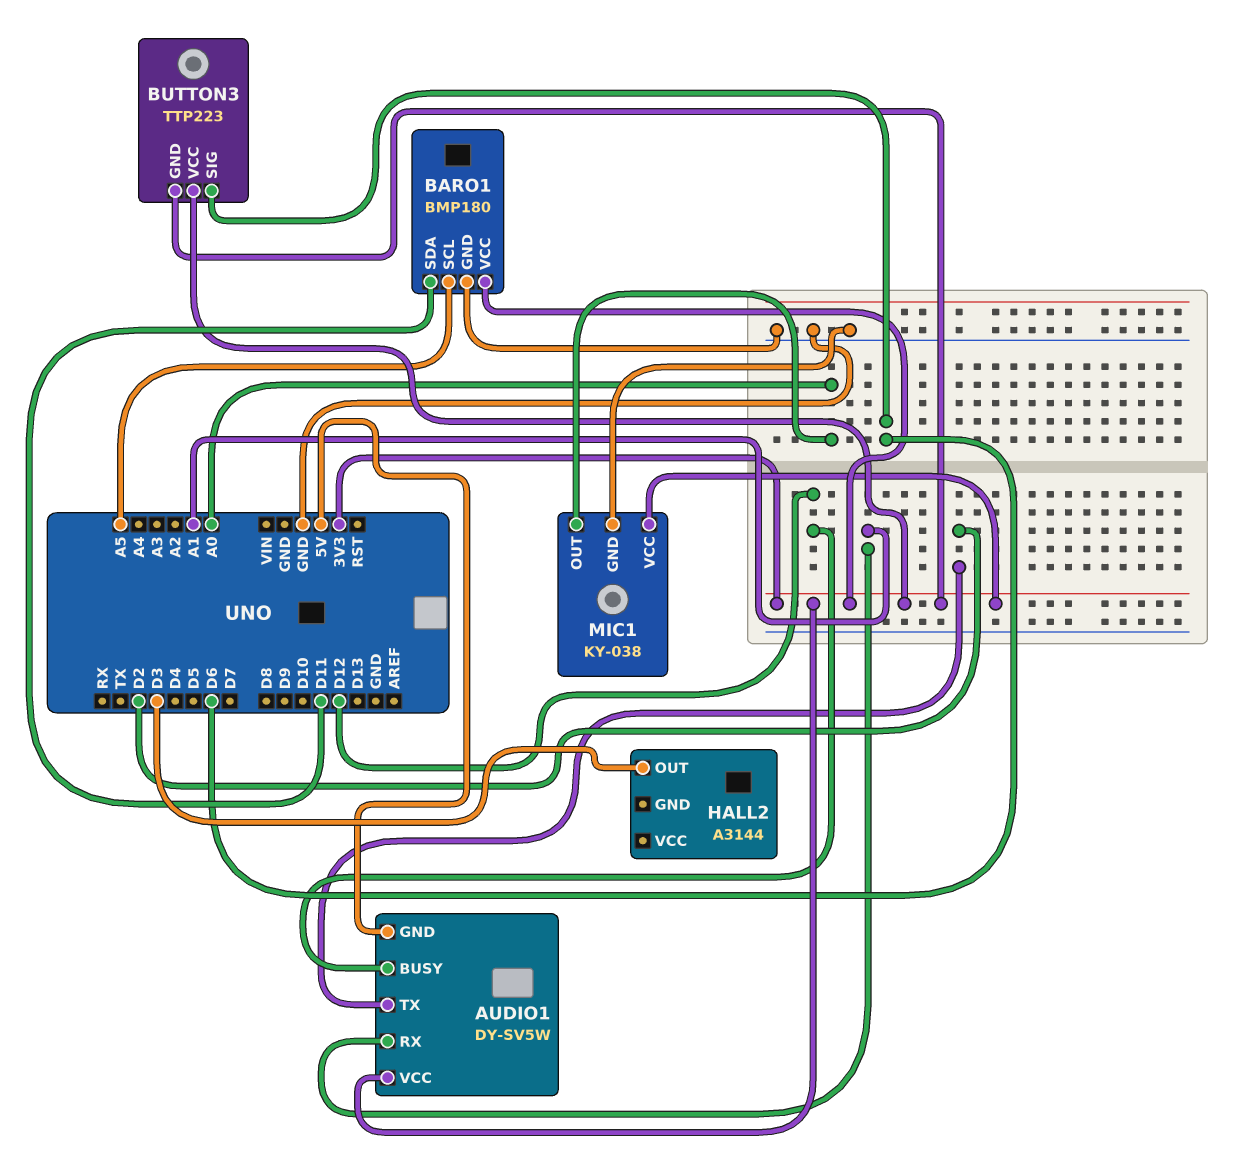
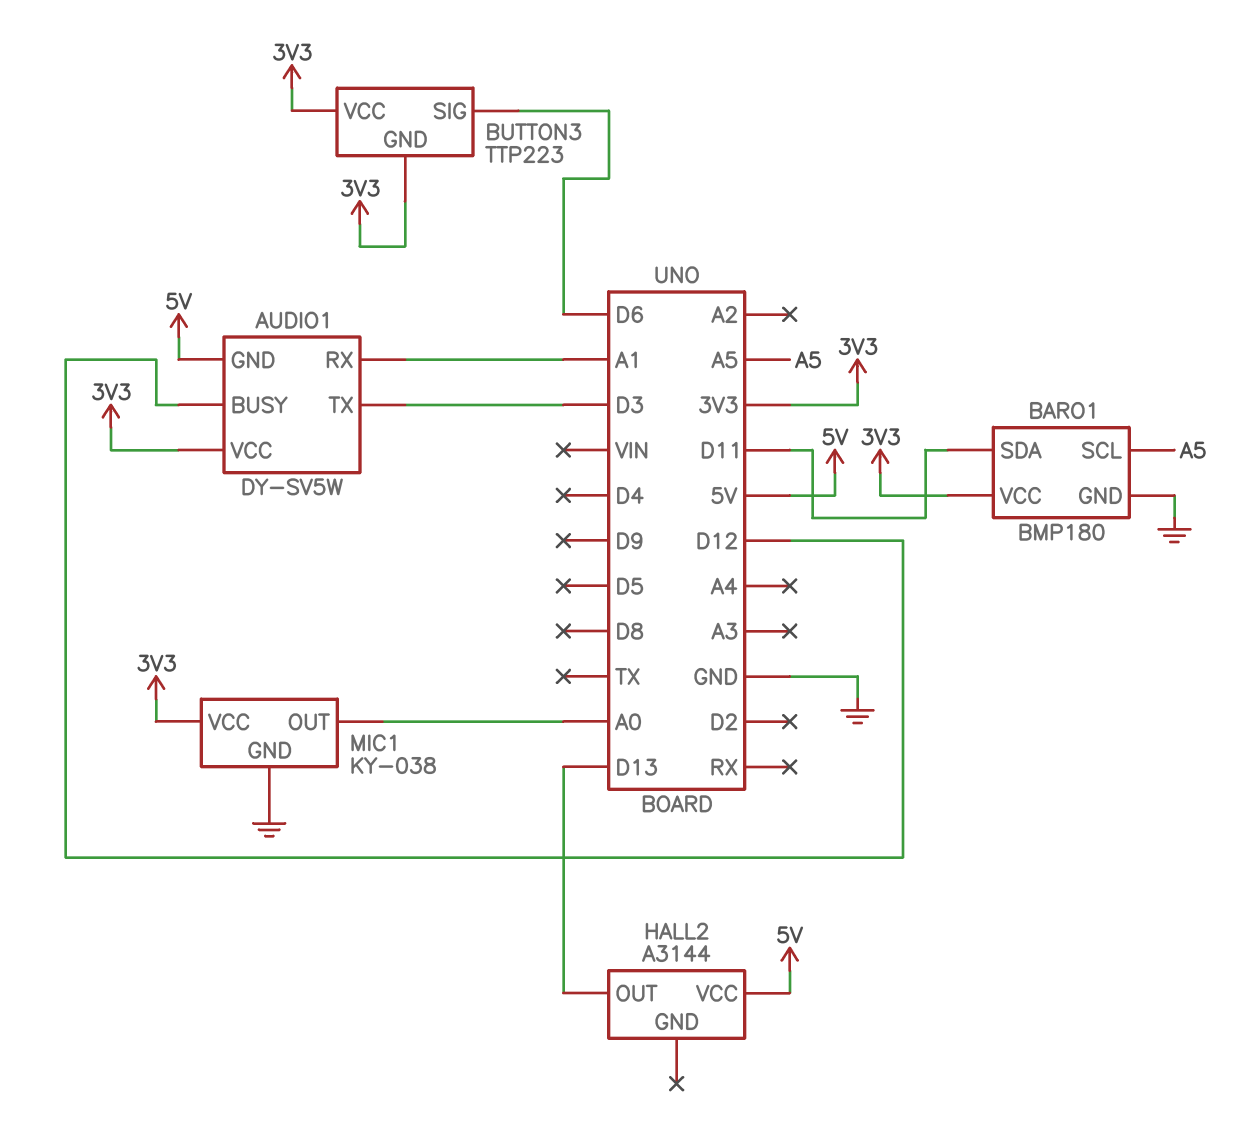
AUDIO1 pin TX: D2 -> D3
HALL2 pin OUT: D3 -> D13
HALL2 pin VCC: none -> 5V

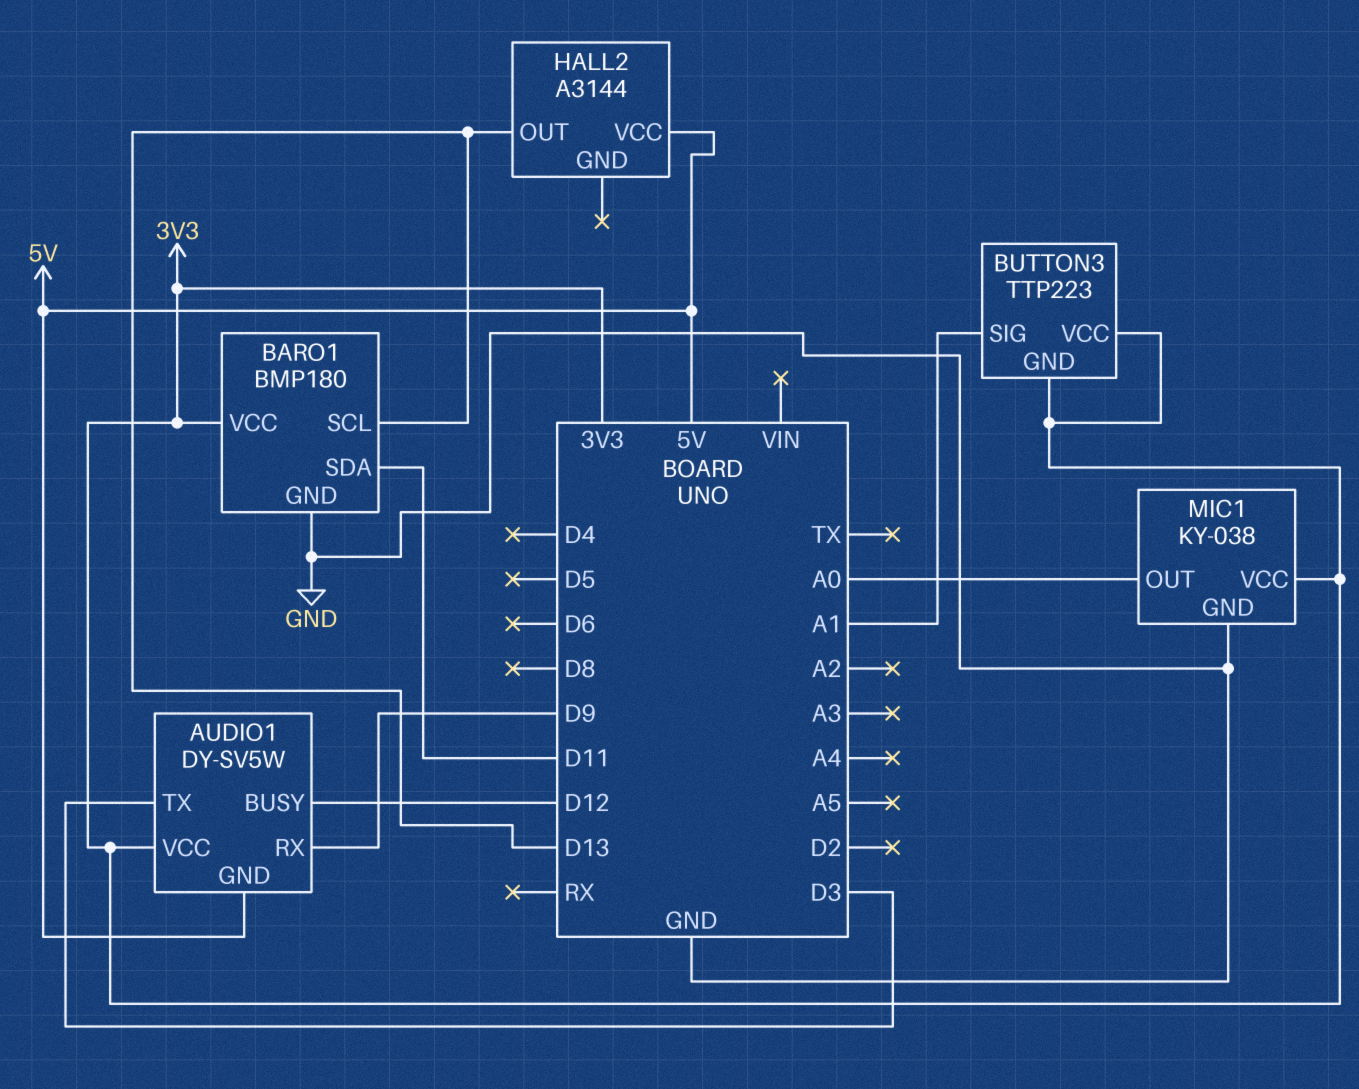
AUDIO1 pin RX: A1 -> D9
BARO1 pin SCL: A5 -> D13
BUTTON3 pin SIG: D6 -> A1

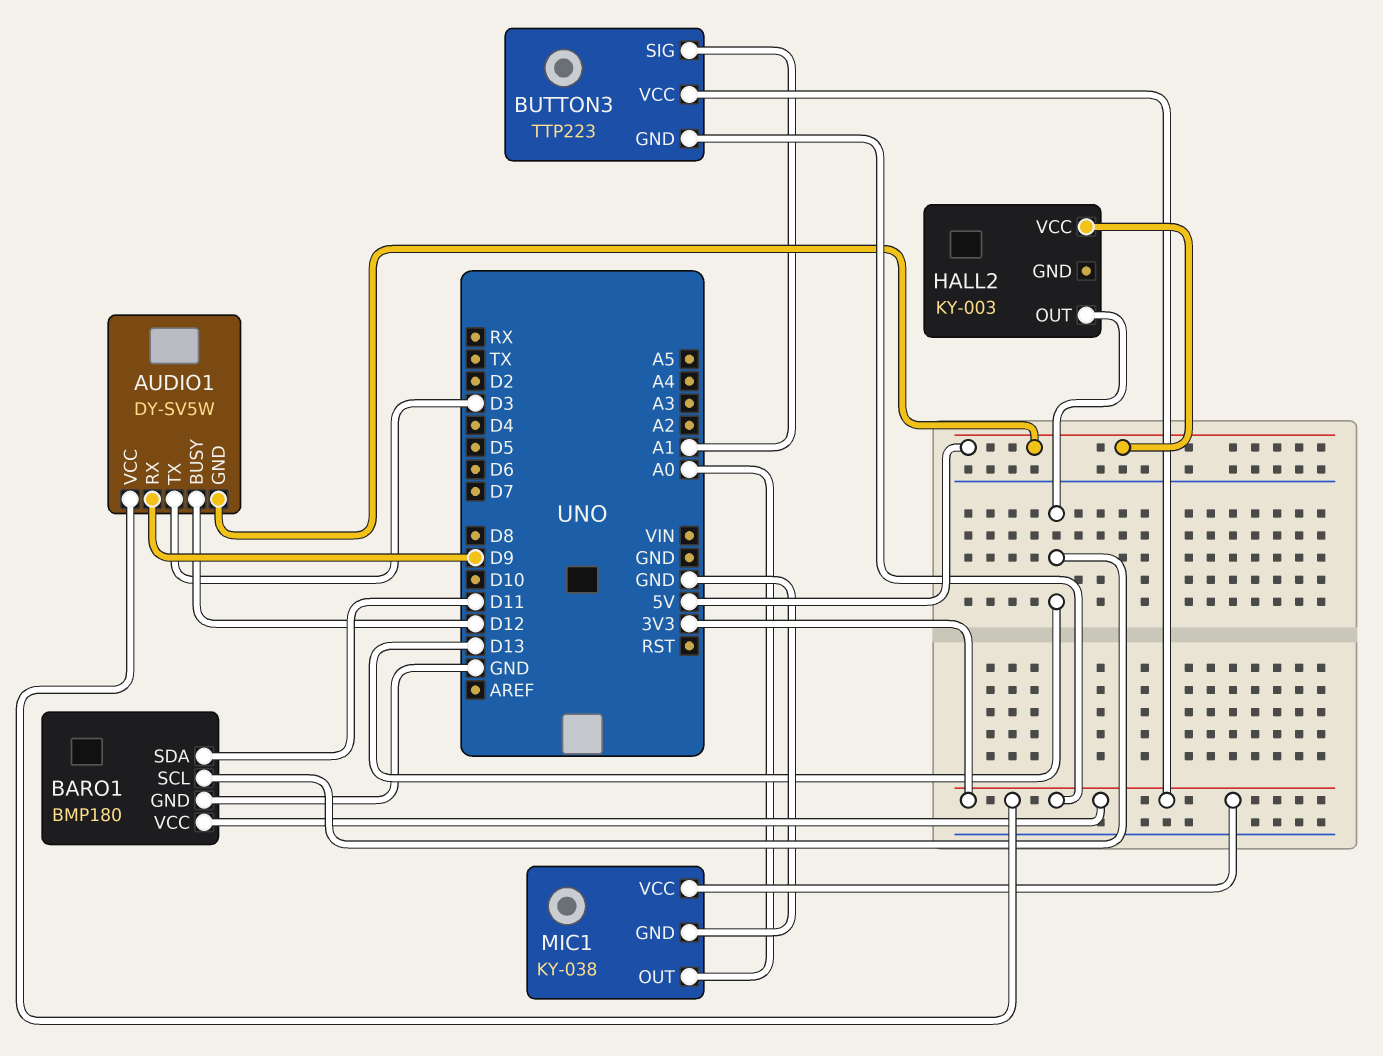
HALL2: A3144 -> KY-003

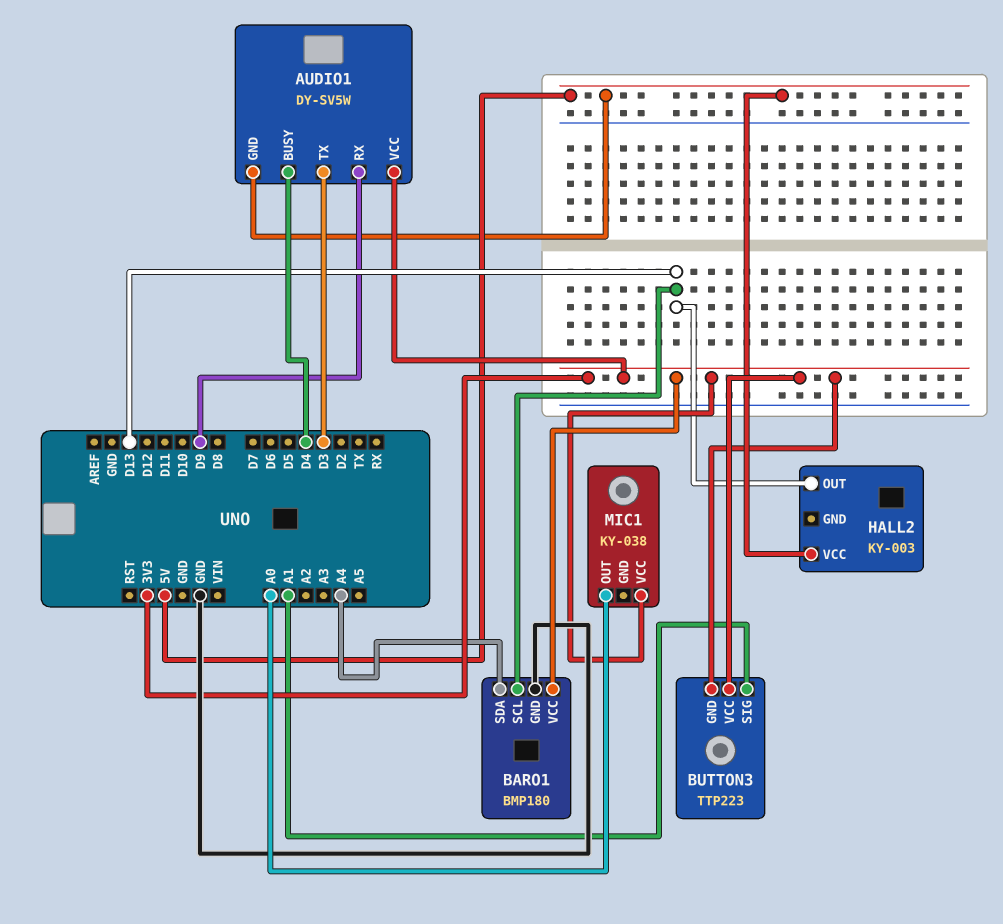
AUDIO1 pin BUSY: D12 -> D4
BARO1 pin SDA: D11 -> A4
MIC1 pin GND: GND -> none

